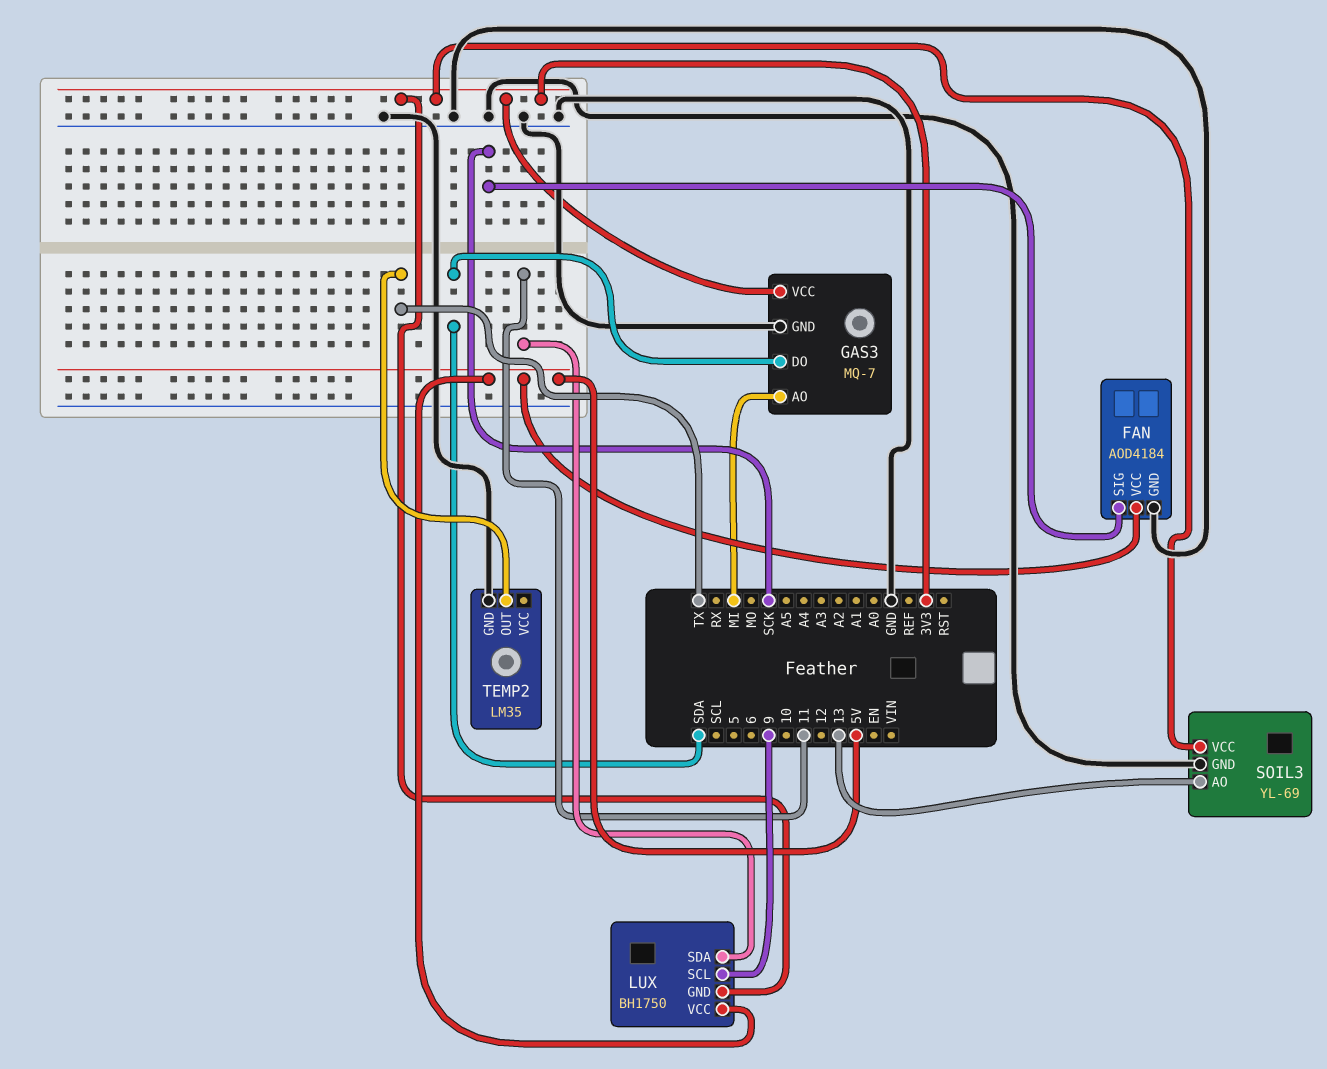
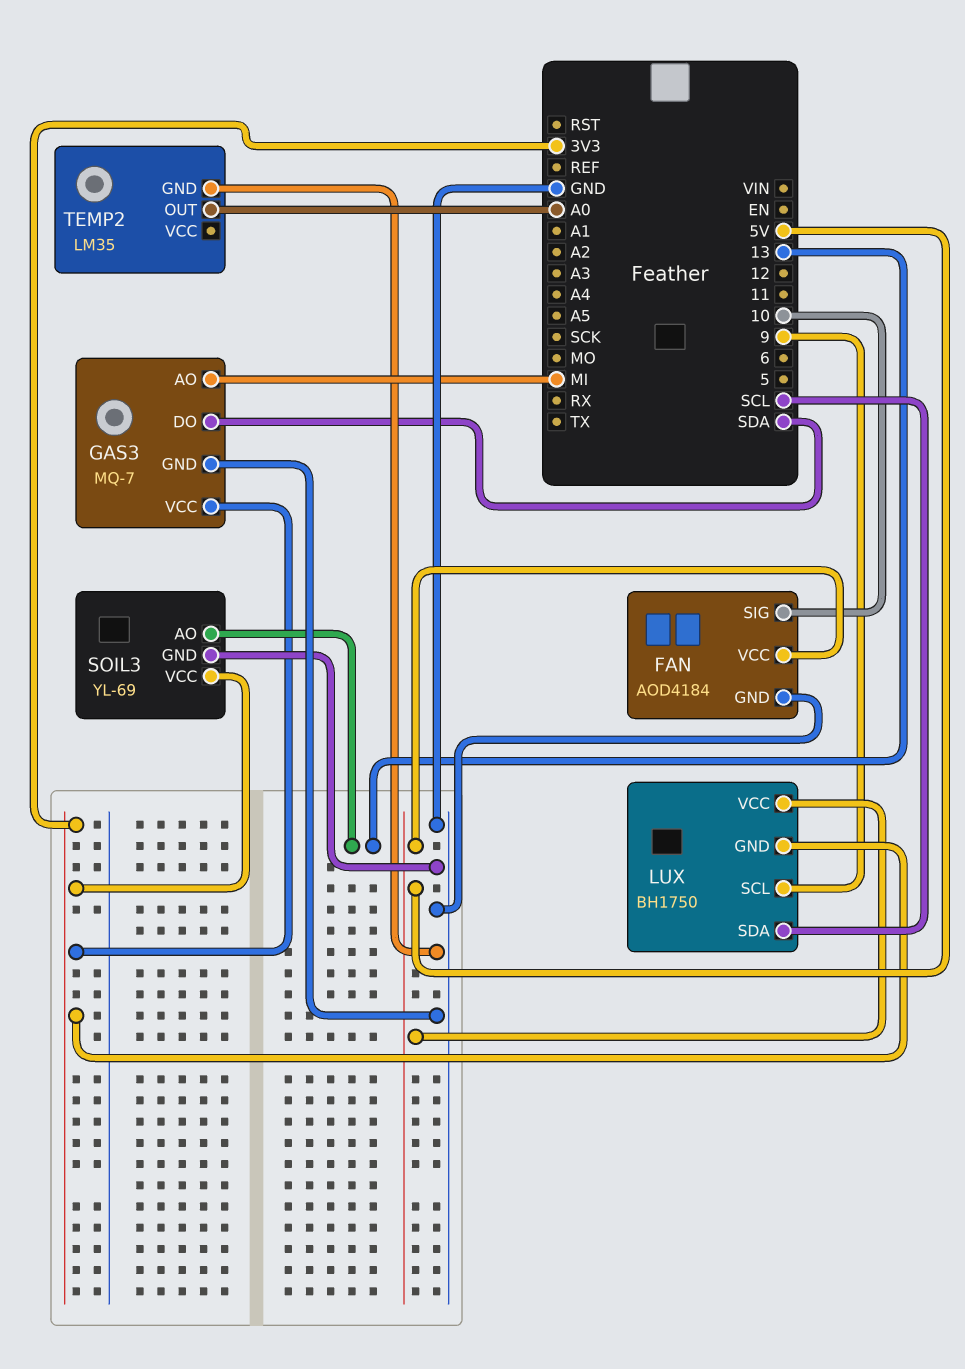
FAN pin SIG: SCK -> 10
LUX pin SDA: 11 -> SCL
TEMP2 pin OUT: TX -> A0

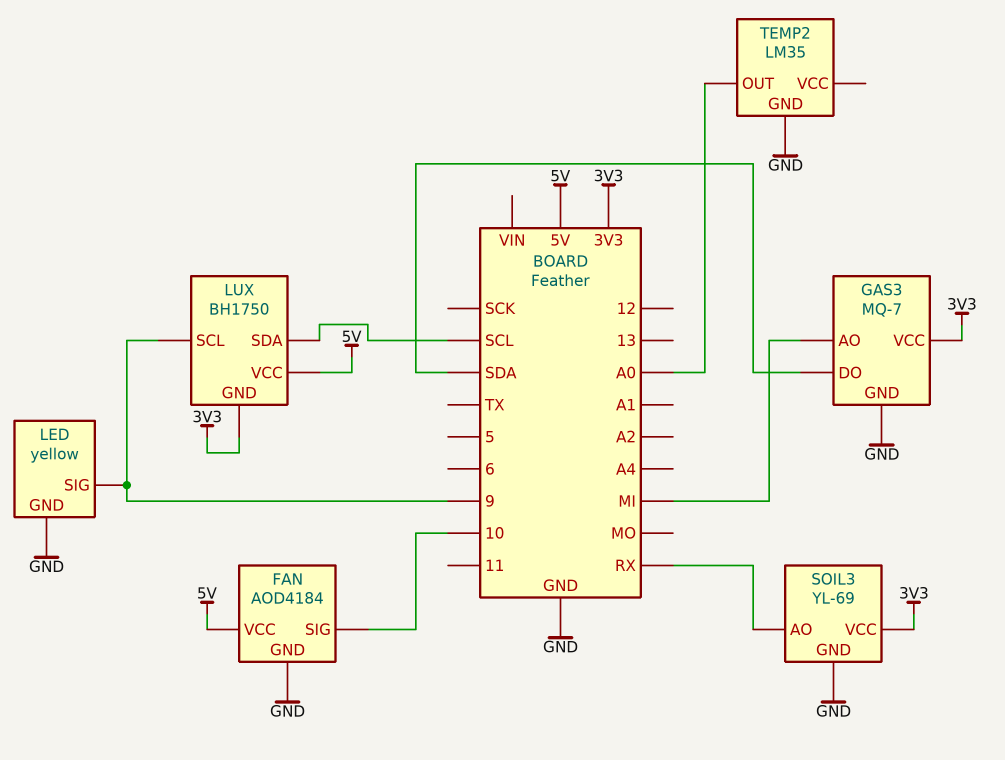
LED: none -> yellow
LED pin GND: none -> GND
LED pin SIG: none -> 9
SOIL3 pin AO: 13 -> RX

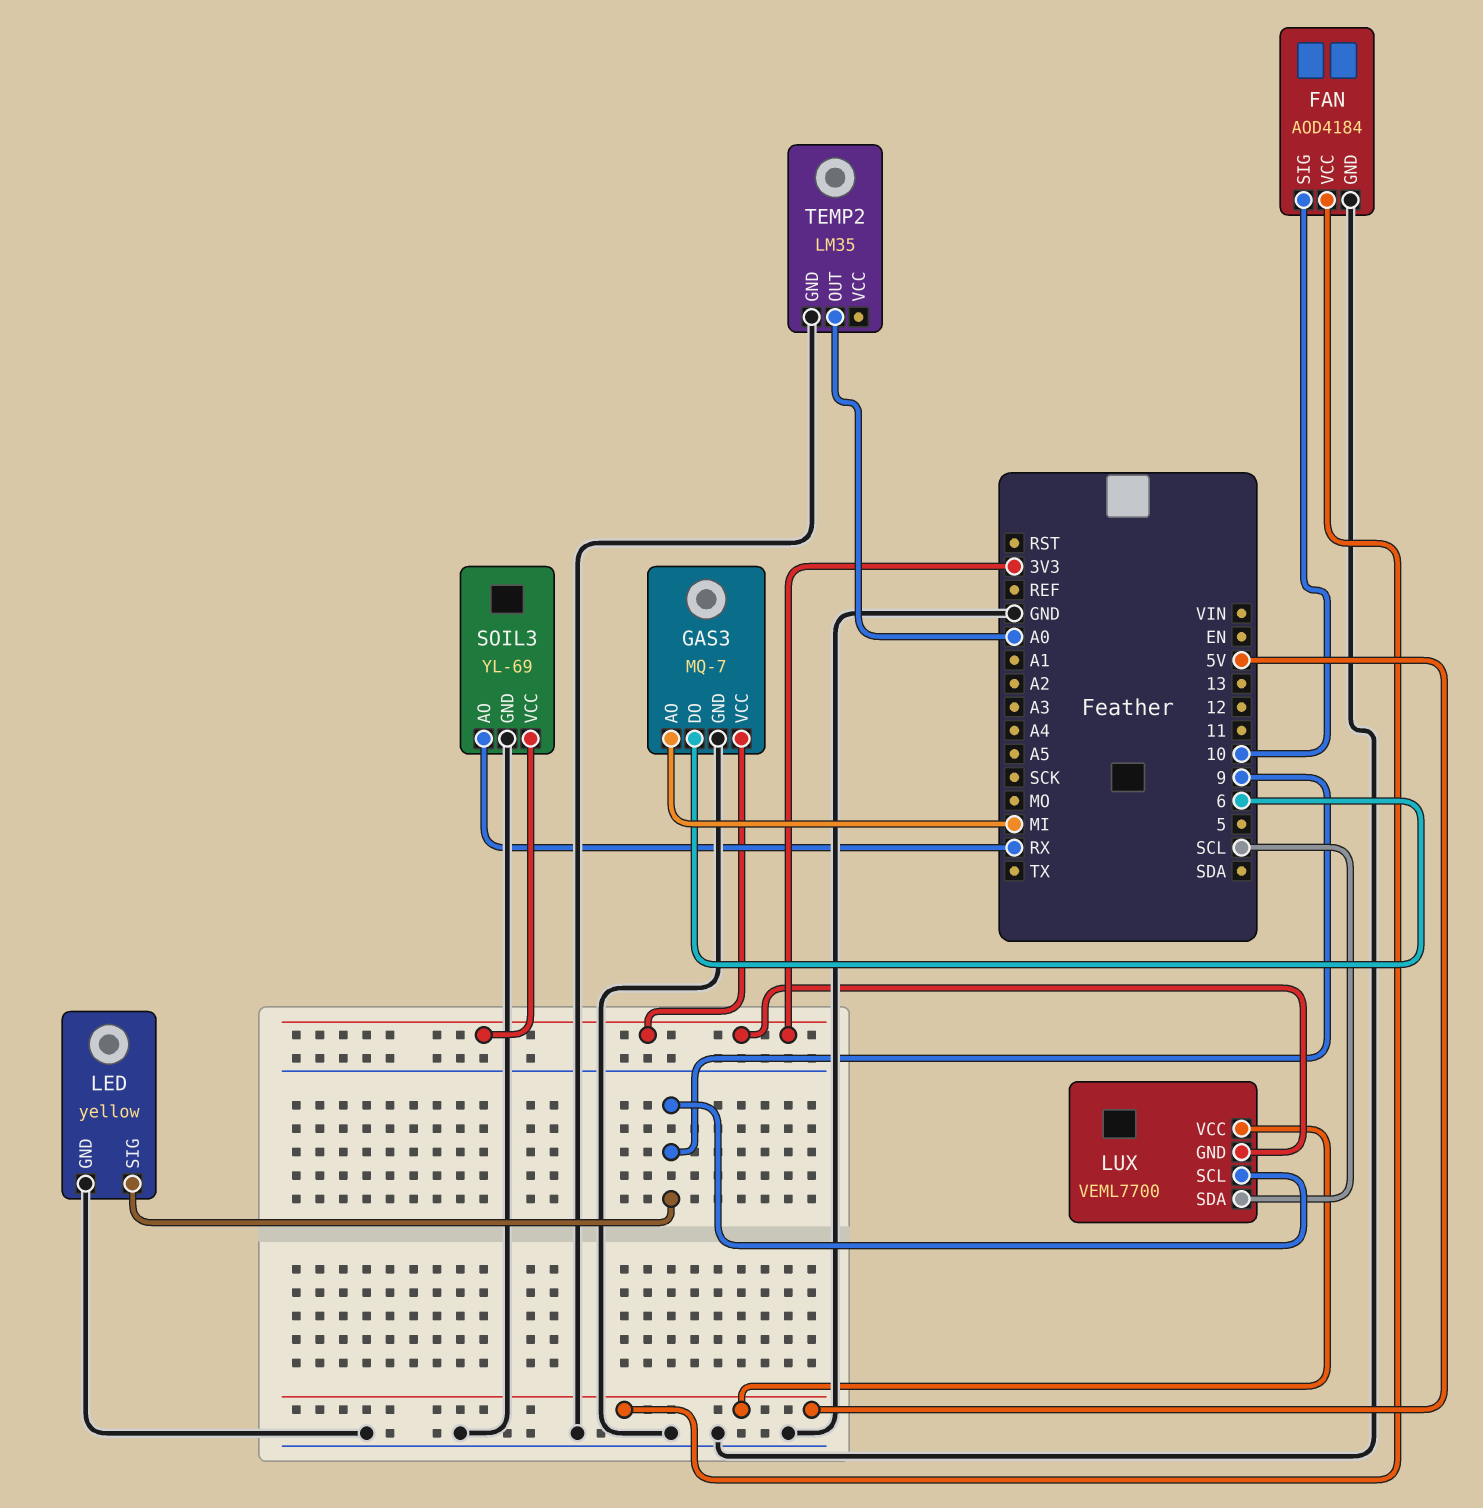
GAS3 pin DO: SDA -> 6
LUX: BH1750 -> VEML7700

